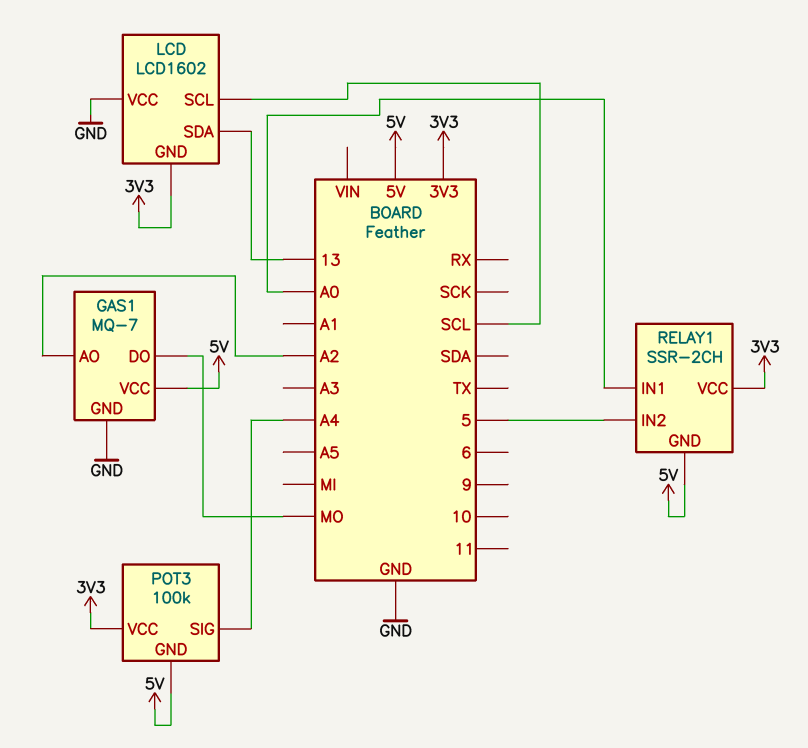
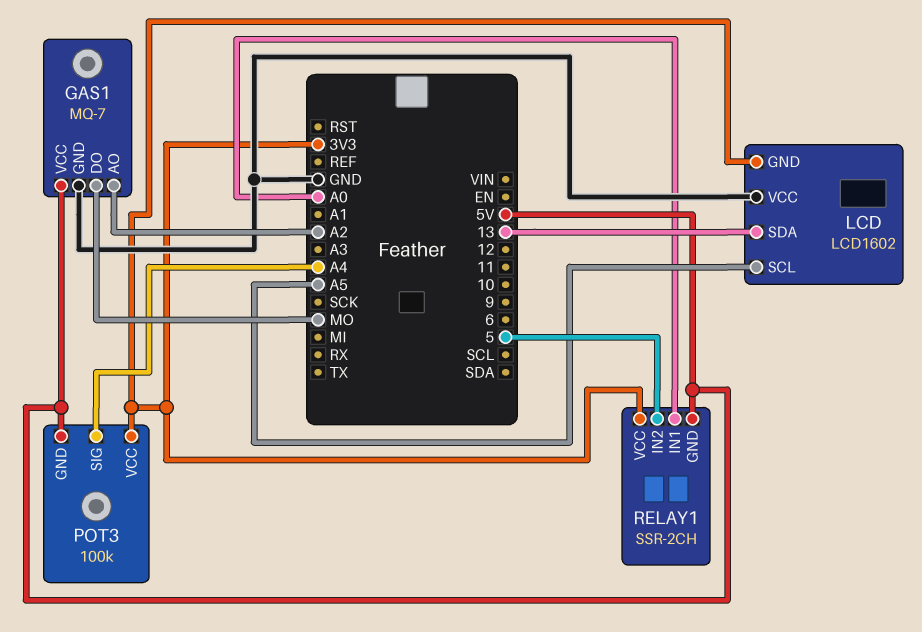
LCD pin SCL: SCL -> A5

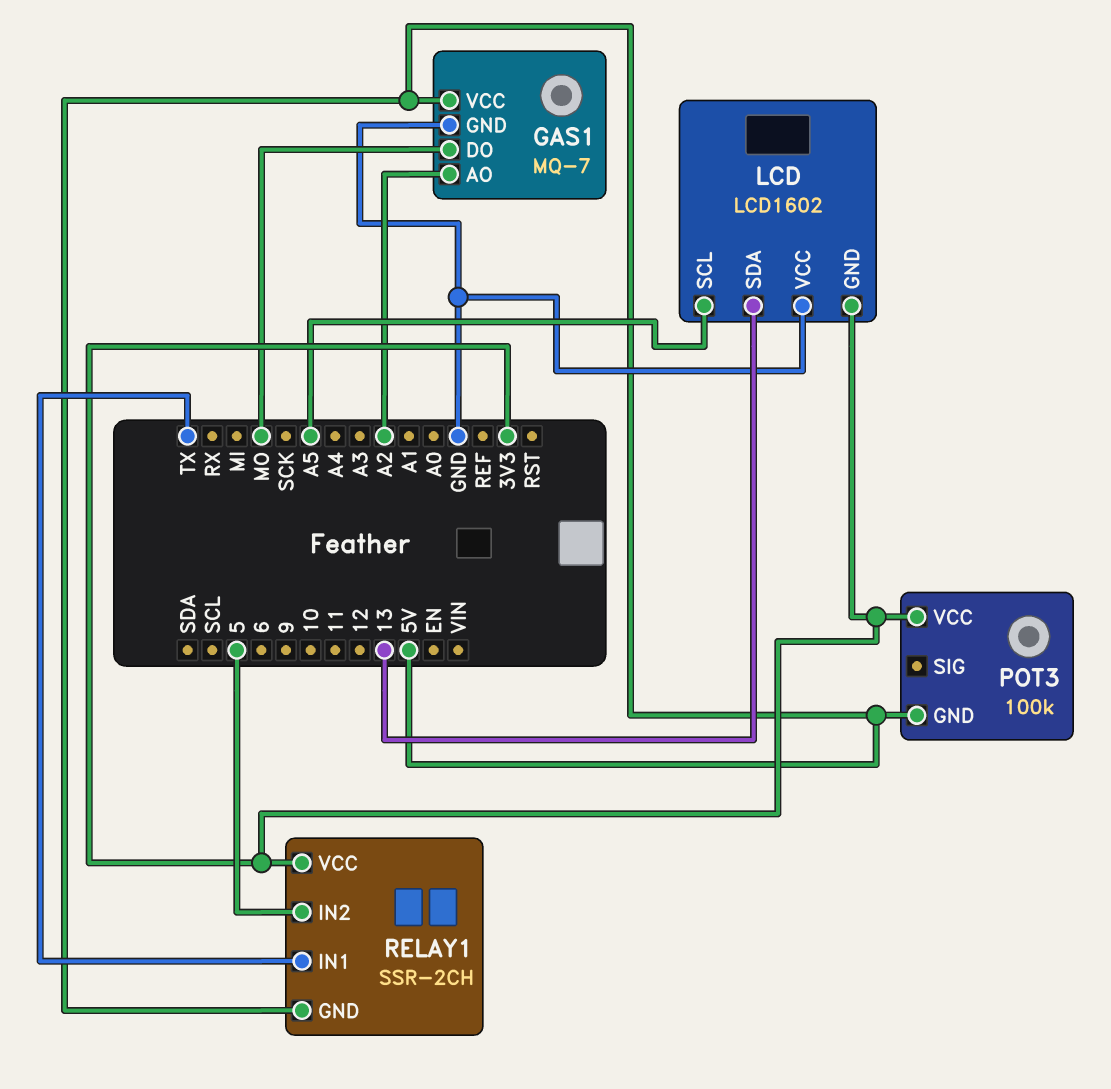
POT3 pin SIG: A4 -> none
RELAY1 pin IN1: A0 -> TX

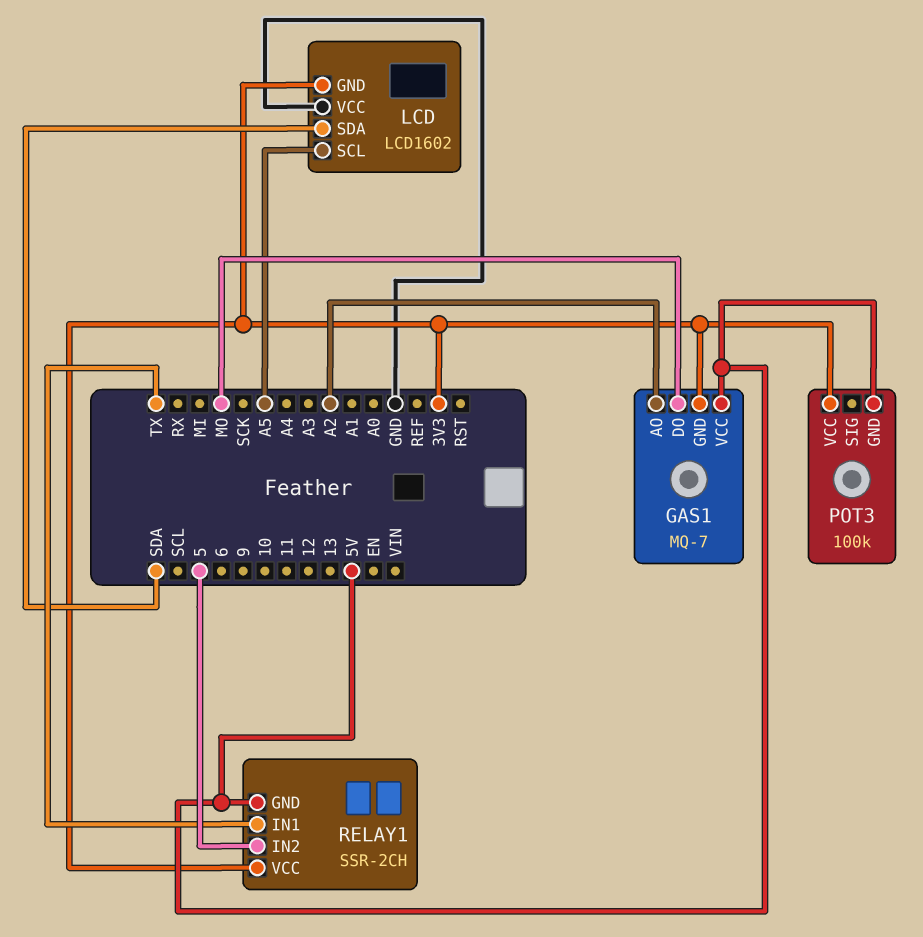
GAS1 pin GND: GND -> 3V3
LCD pin SDA: 13 -> SDA

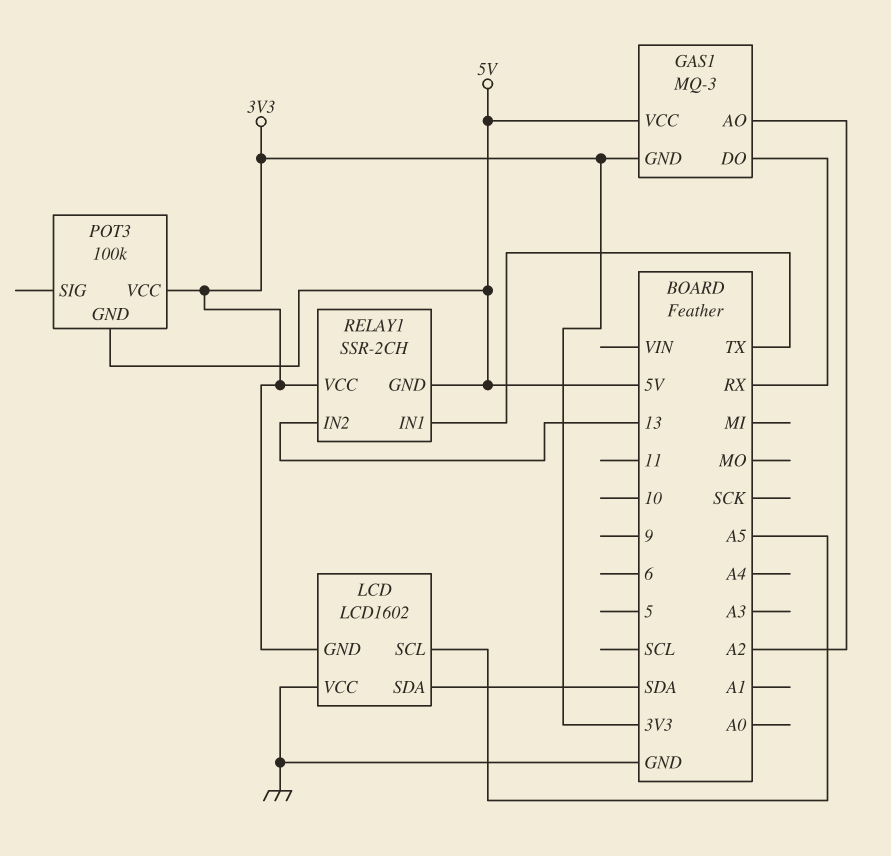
GAS1: MQ-7 -> MQ-3
GAS1 pin DO: MO -> RX
RELAY1 pin IN2: 5 -> 13

